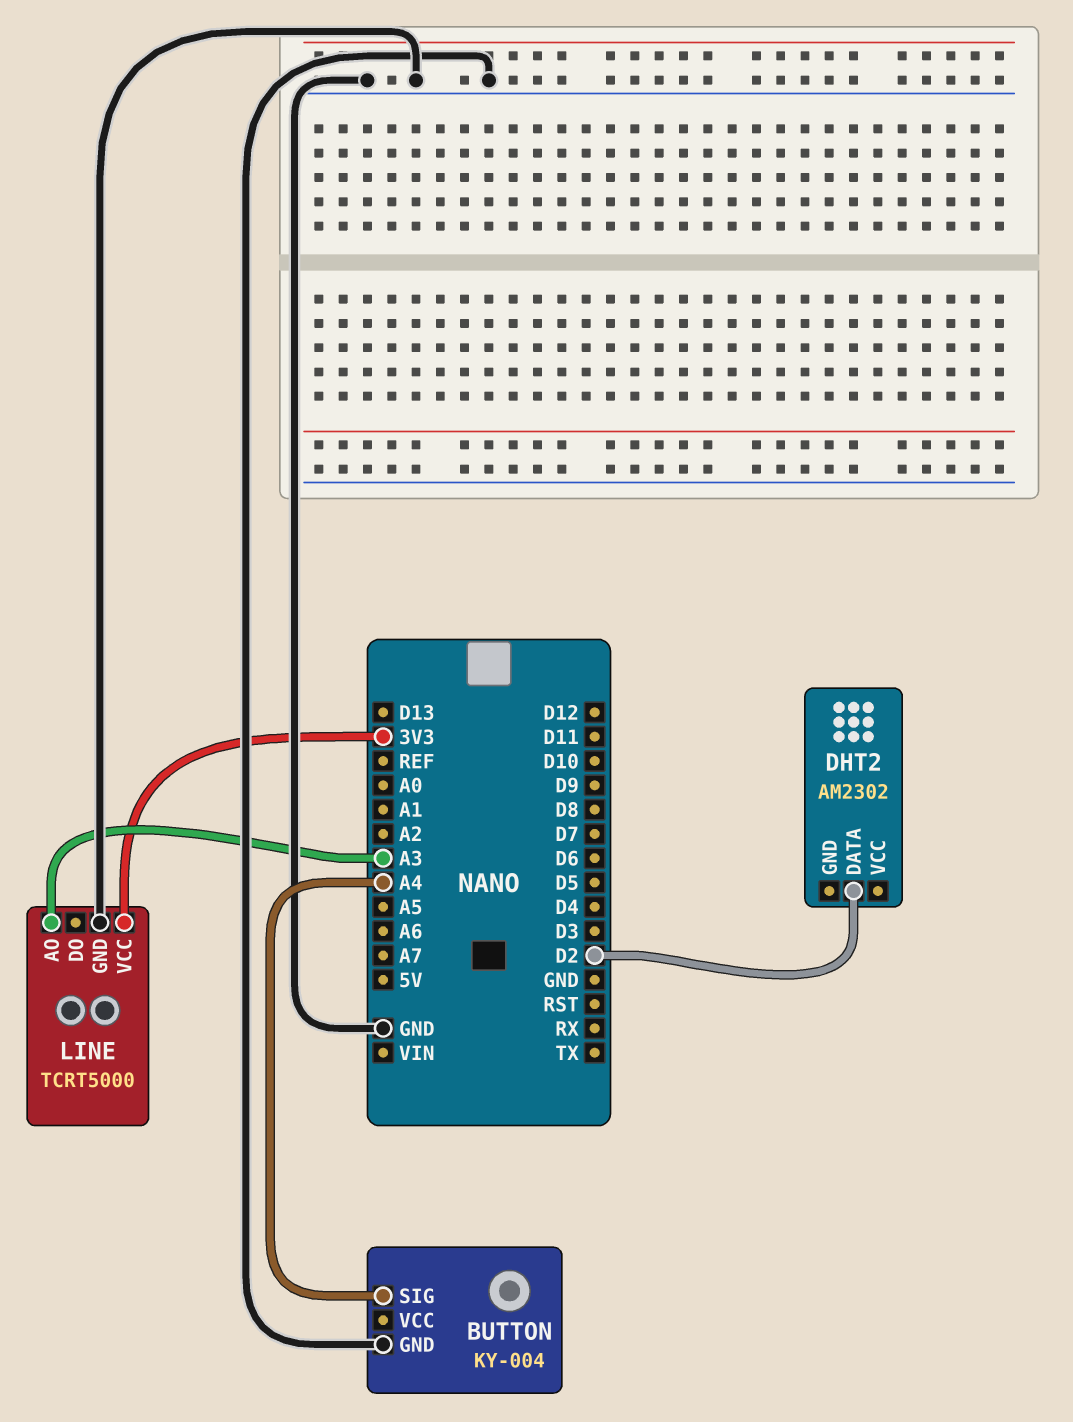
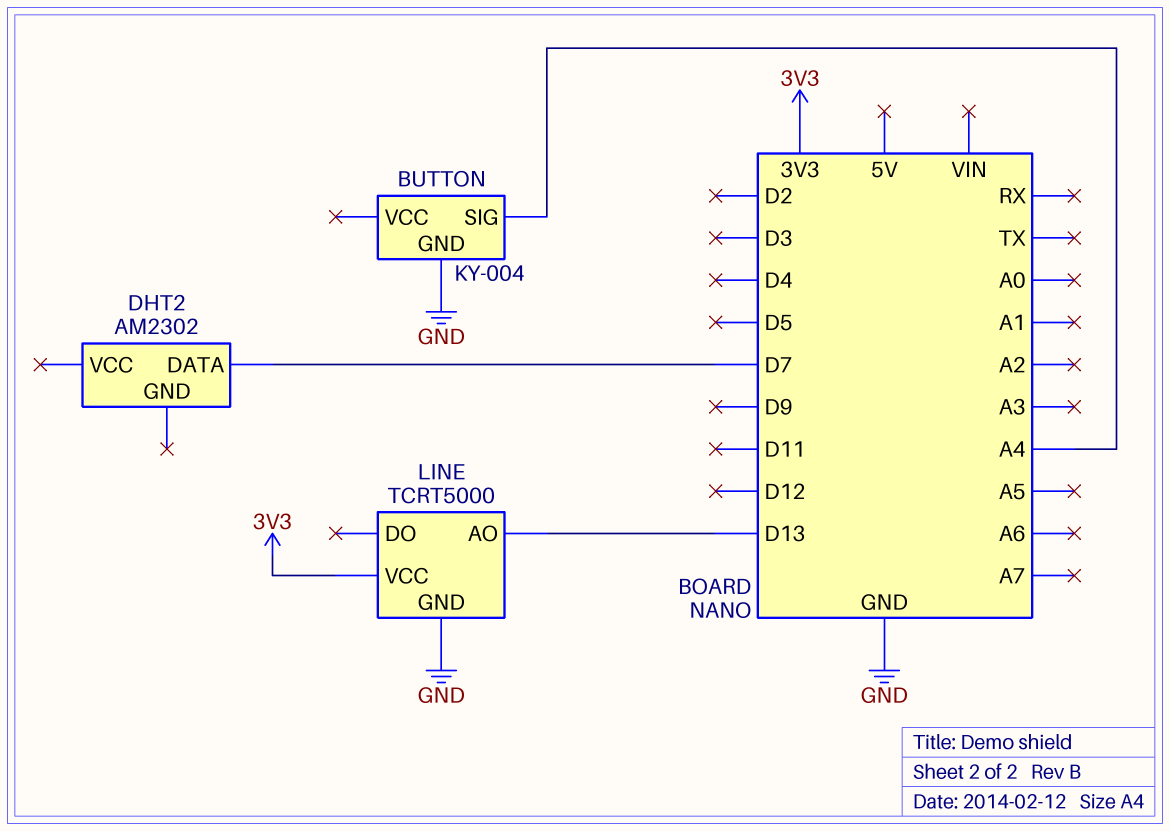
DHT2 pin DATA: D2 -> D7
LINE pin AO: A3 -> D13

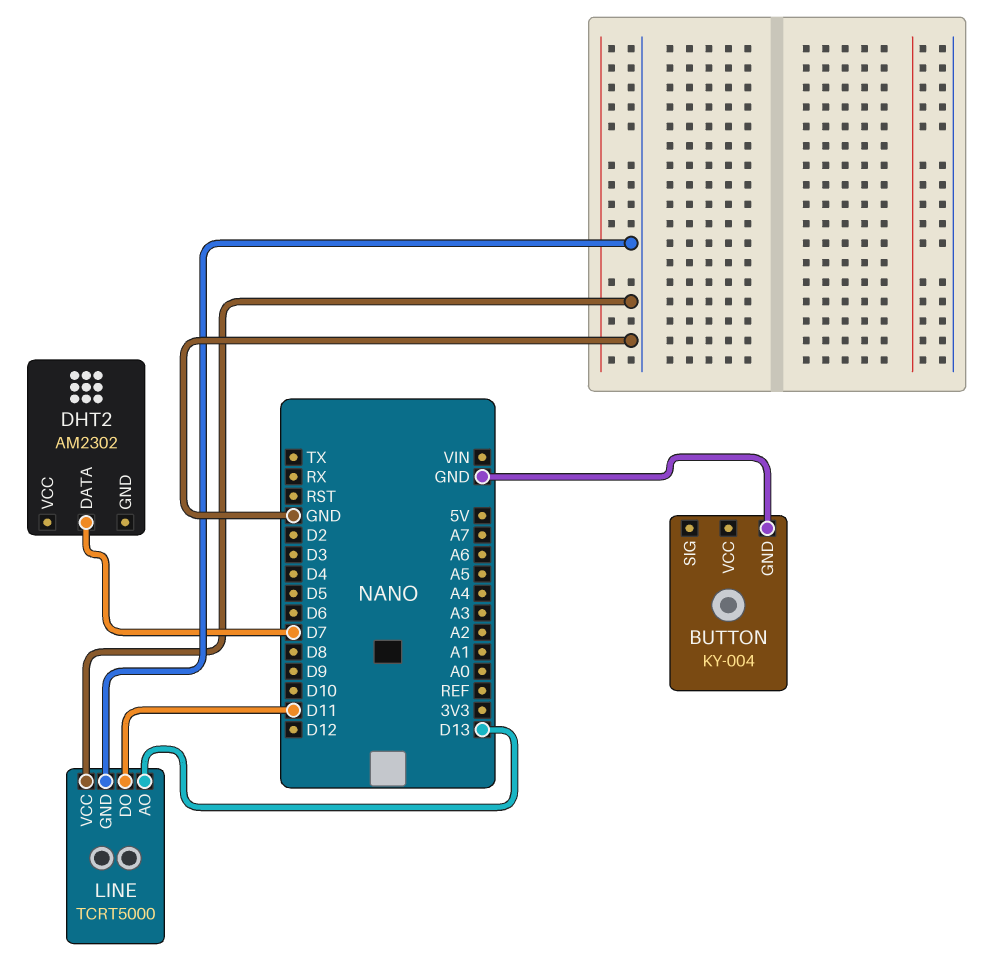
BUTTON pin SIG: A4 -> none
LINE pin DO: none -> D11
LINE pin VCC: 3V3 -> GND

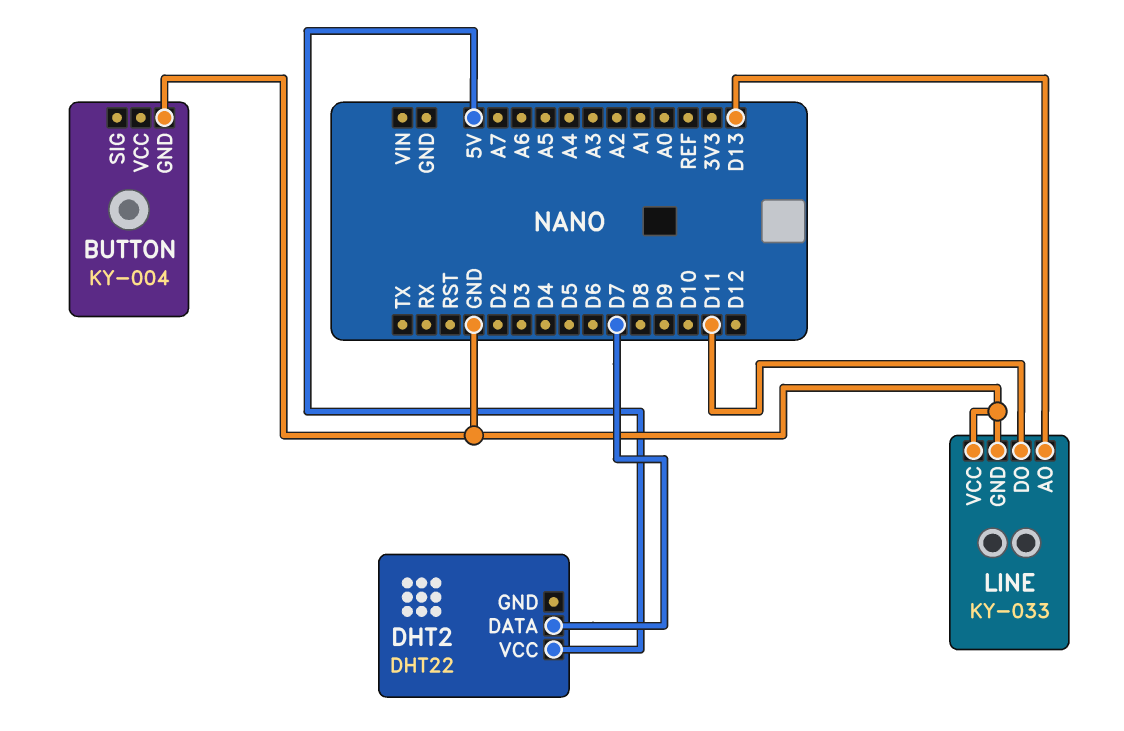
DHT2: AM2302 -> DHT22
DHT2 pin VCC: none -> 5V
LINE: TCRT5000 -> KY-033

